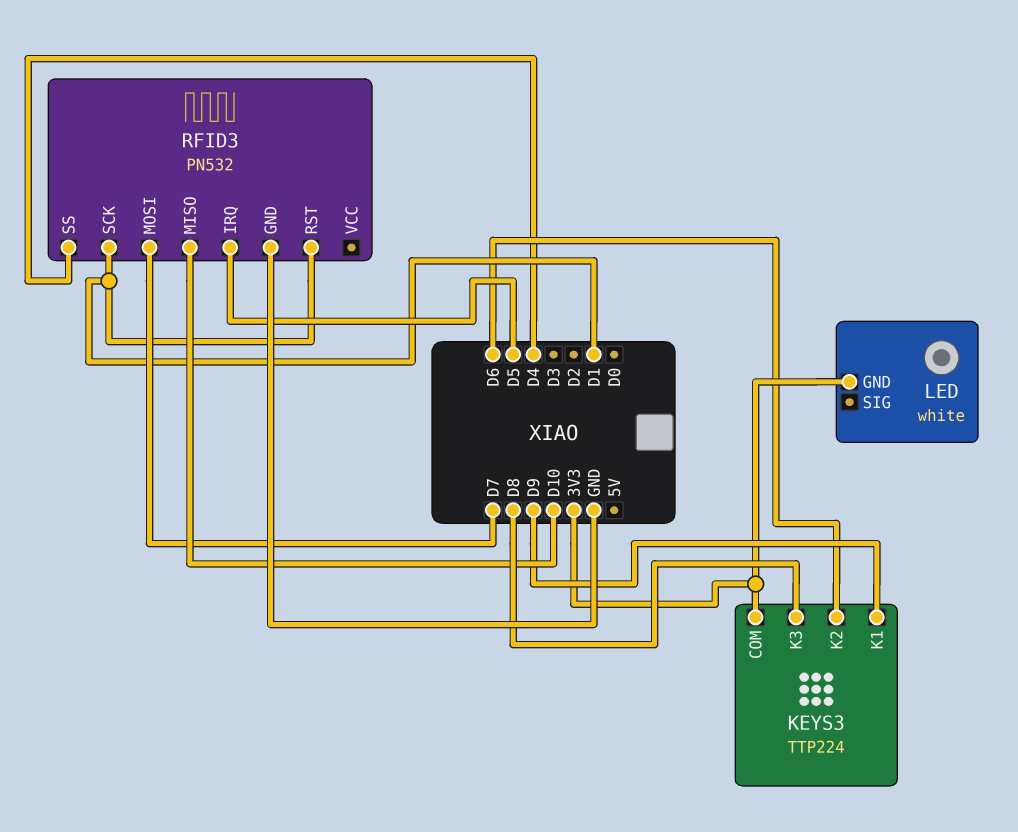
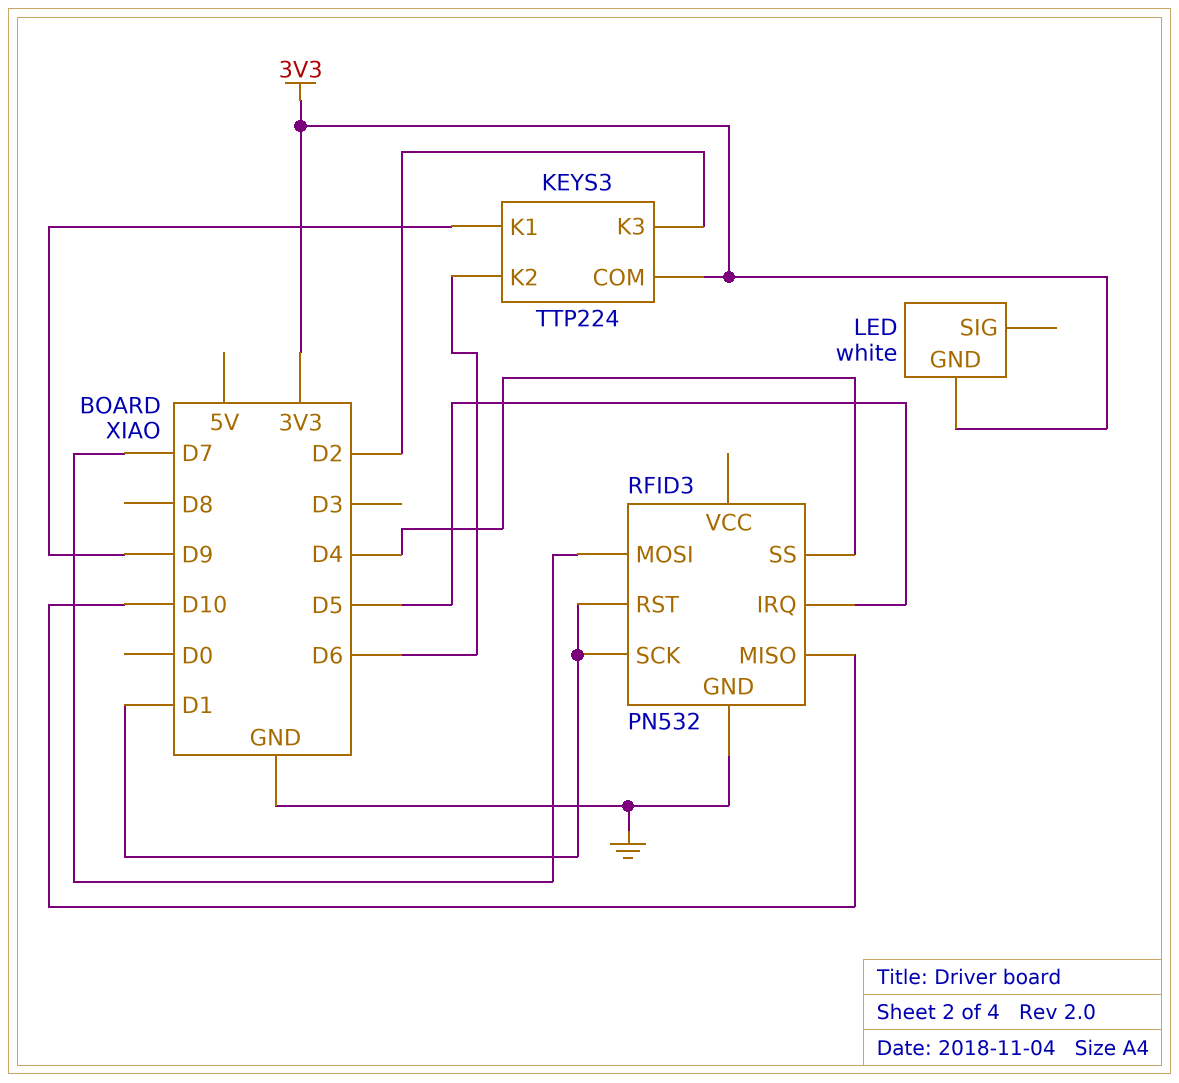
KEYS3 pin K3: D8 -> D2

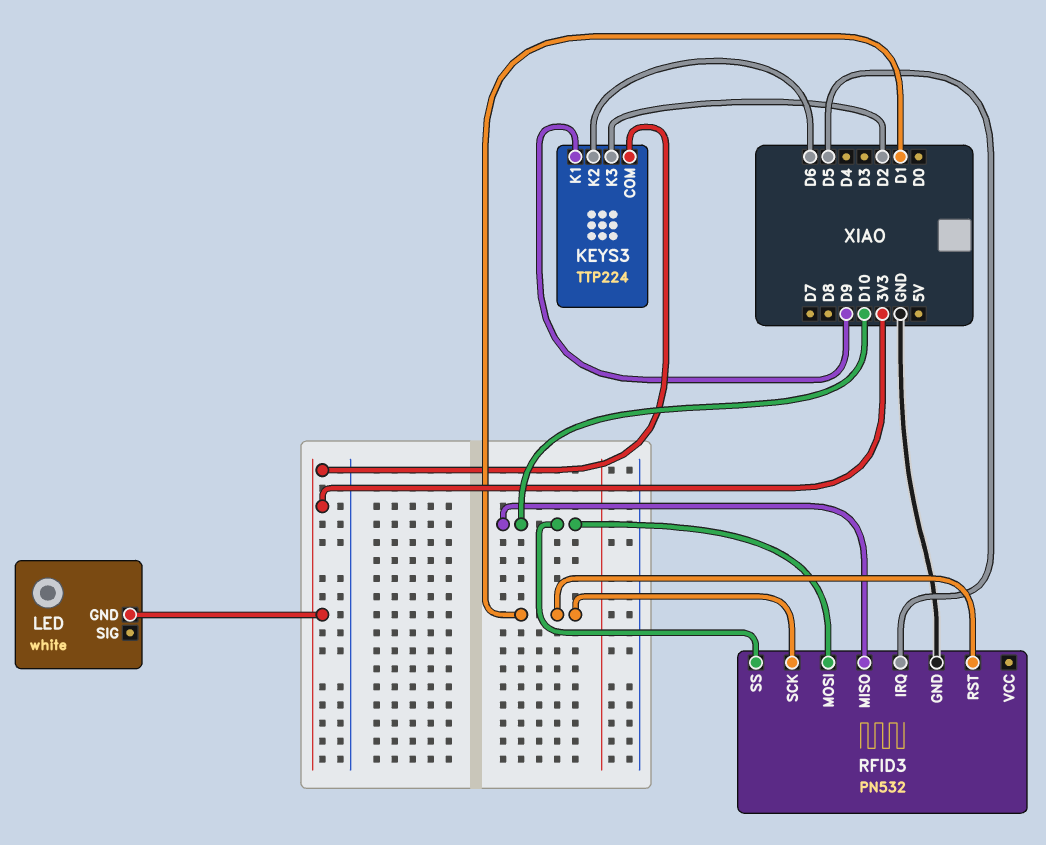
RFID3 pin MOSI: D7 -> D10
RFID3 pin SS: D4 -> D10

